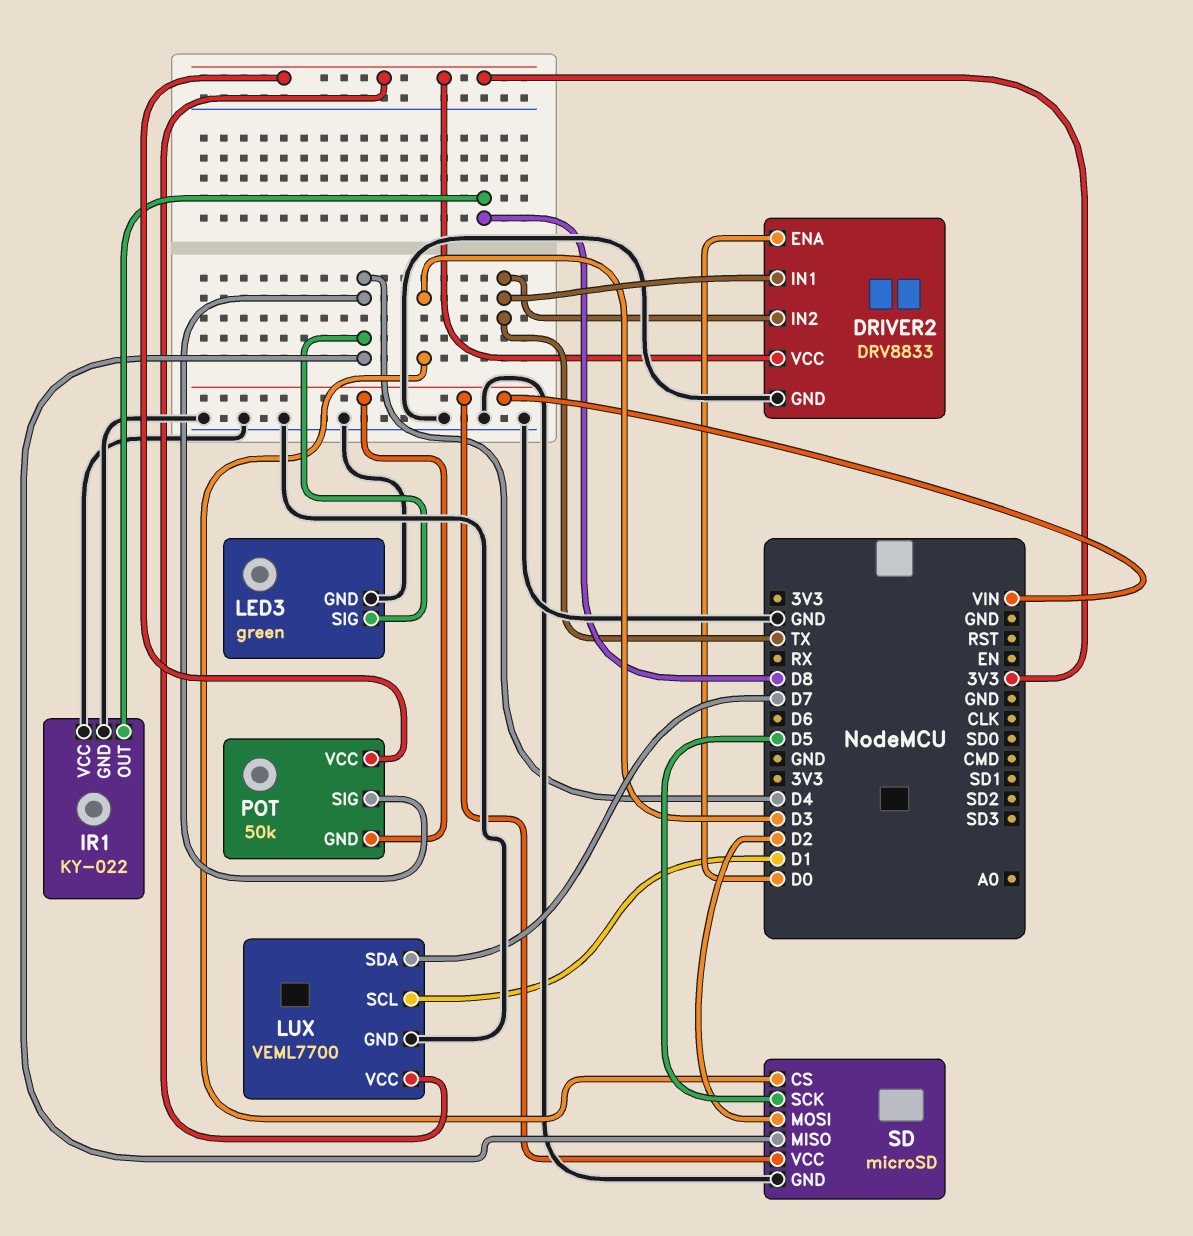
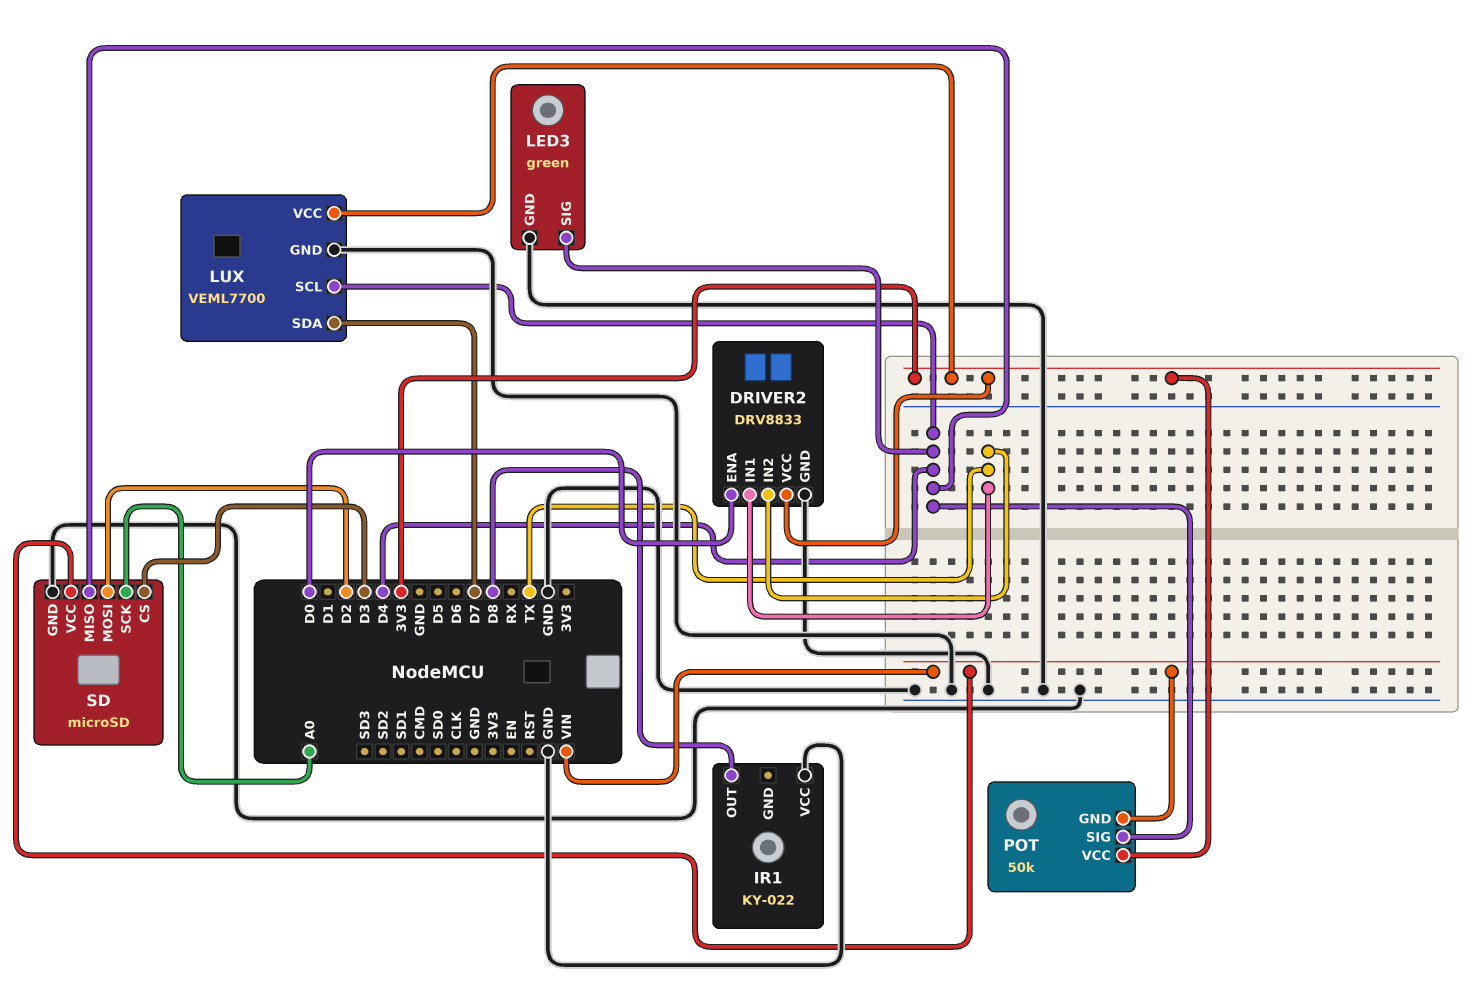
IR1 pin GND: GND -> none
LUX pin SCL: D1 -> D4
SD pin SCK: D5 -> A0

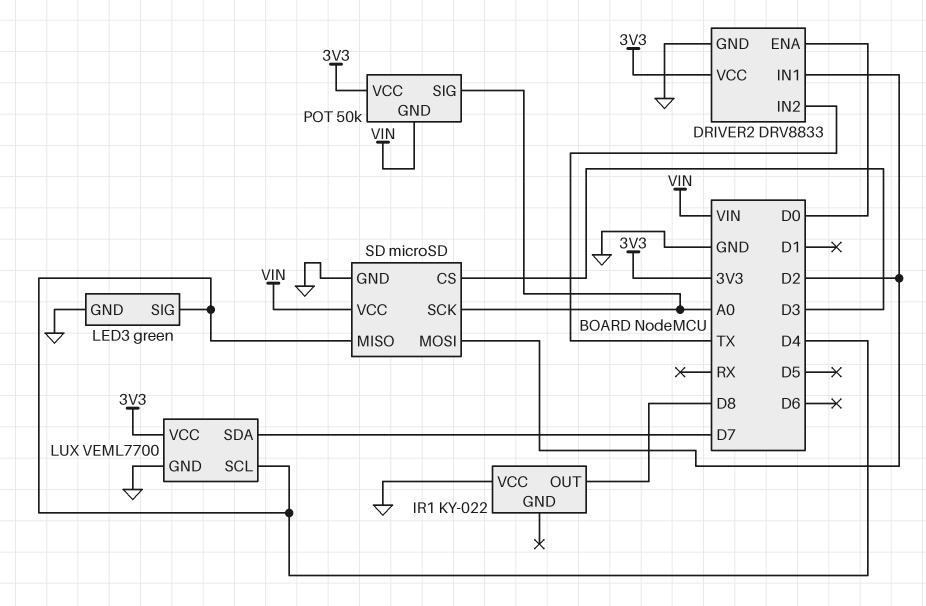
DRIVER2 pin IN1: TX -> D2
POT pin SIG: D4 -> A0

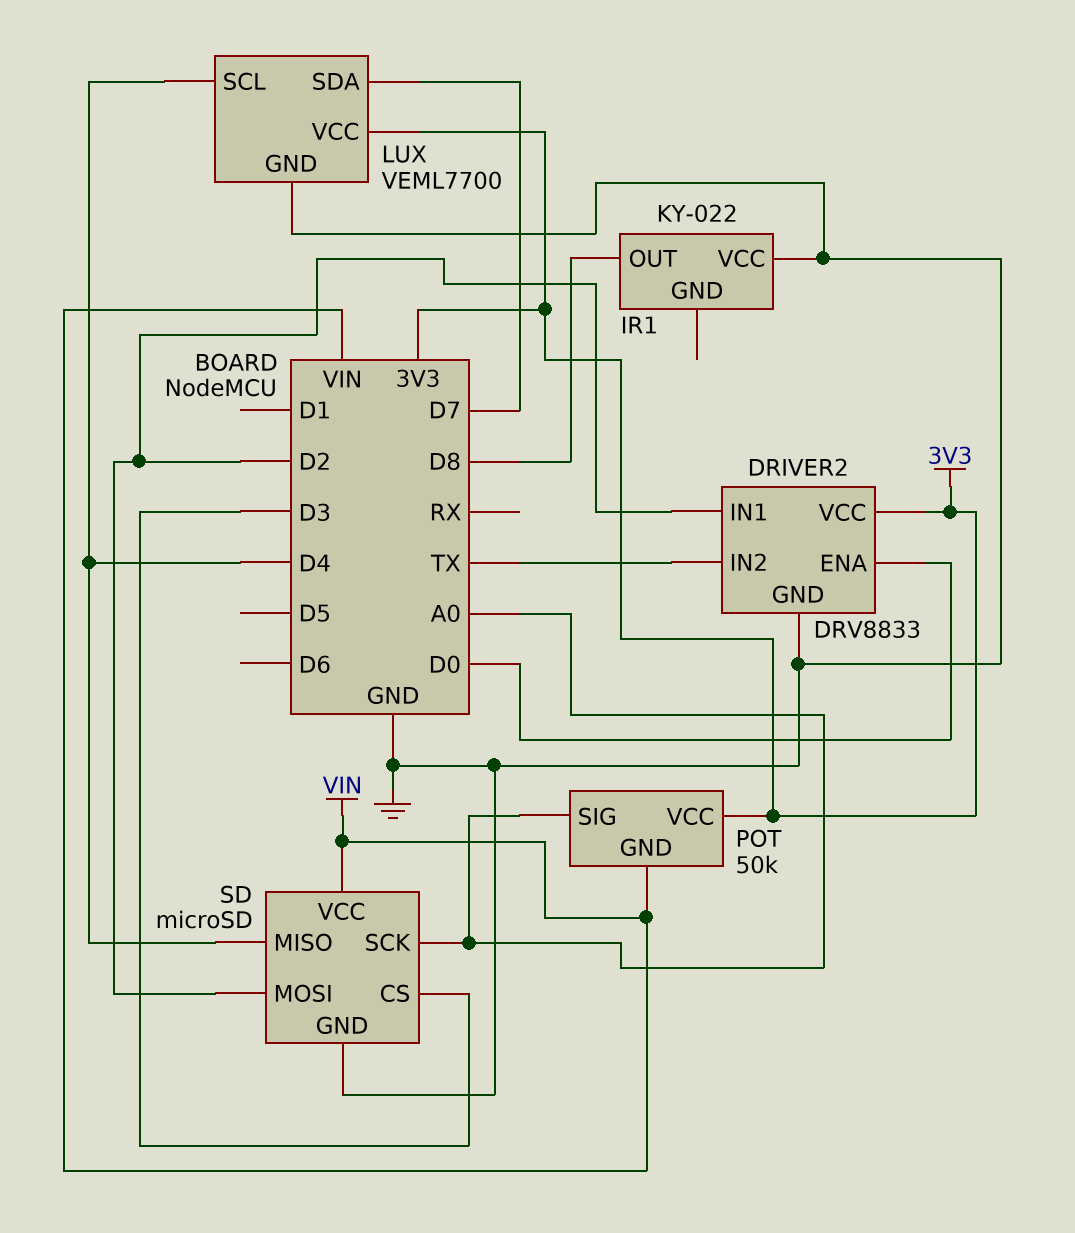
LED3: green -> none
LED3 pin GND: GND -> none
LED3 pin SIG: D4 -> none

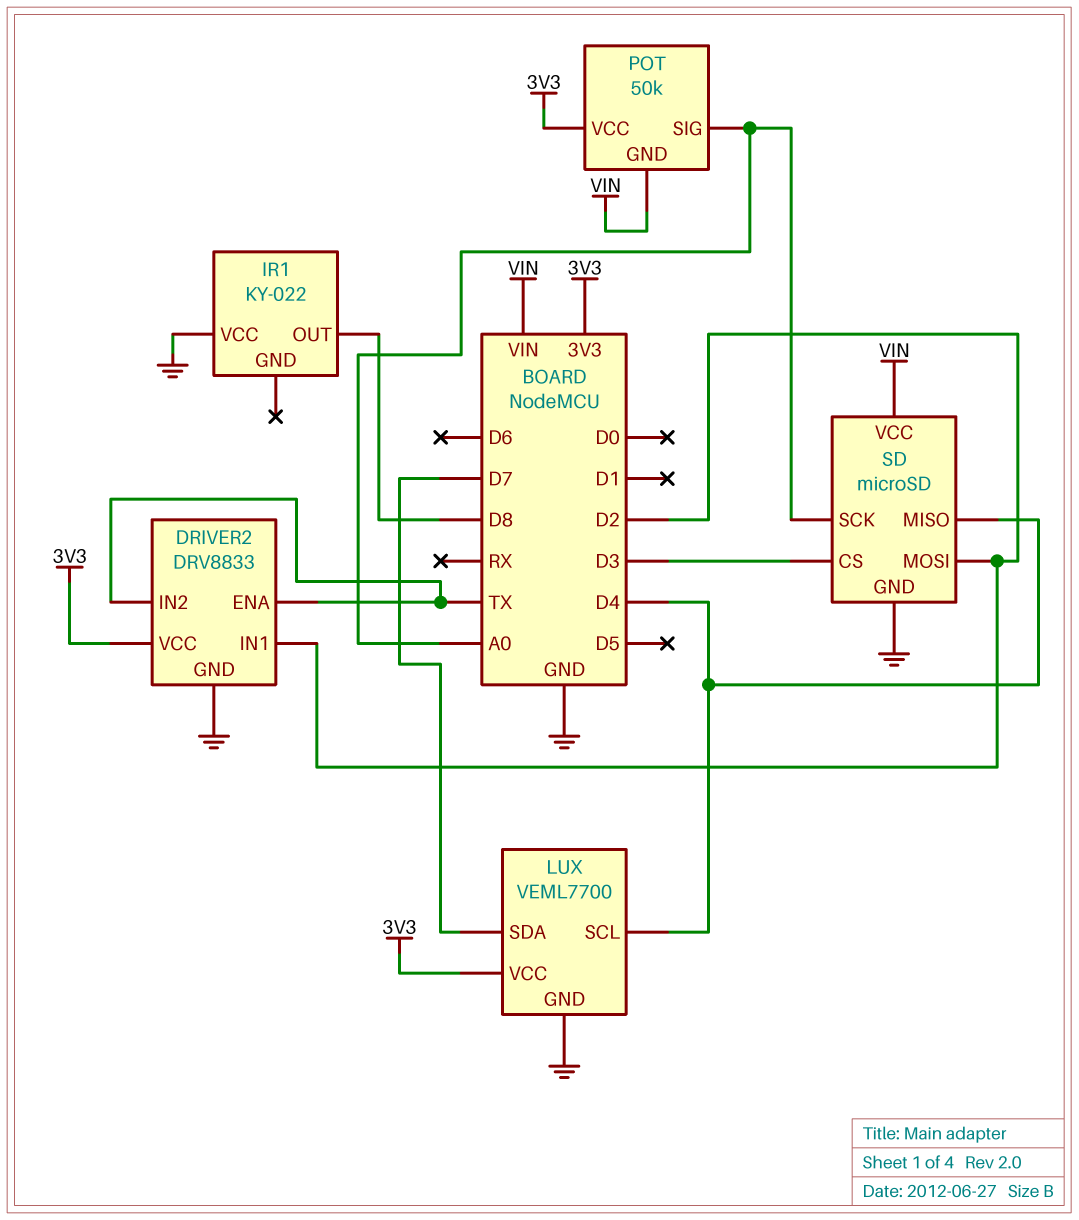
DRIVER2 pin ENA: D0 -> TX

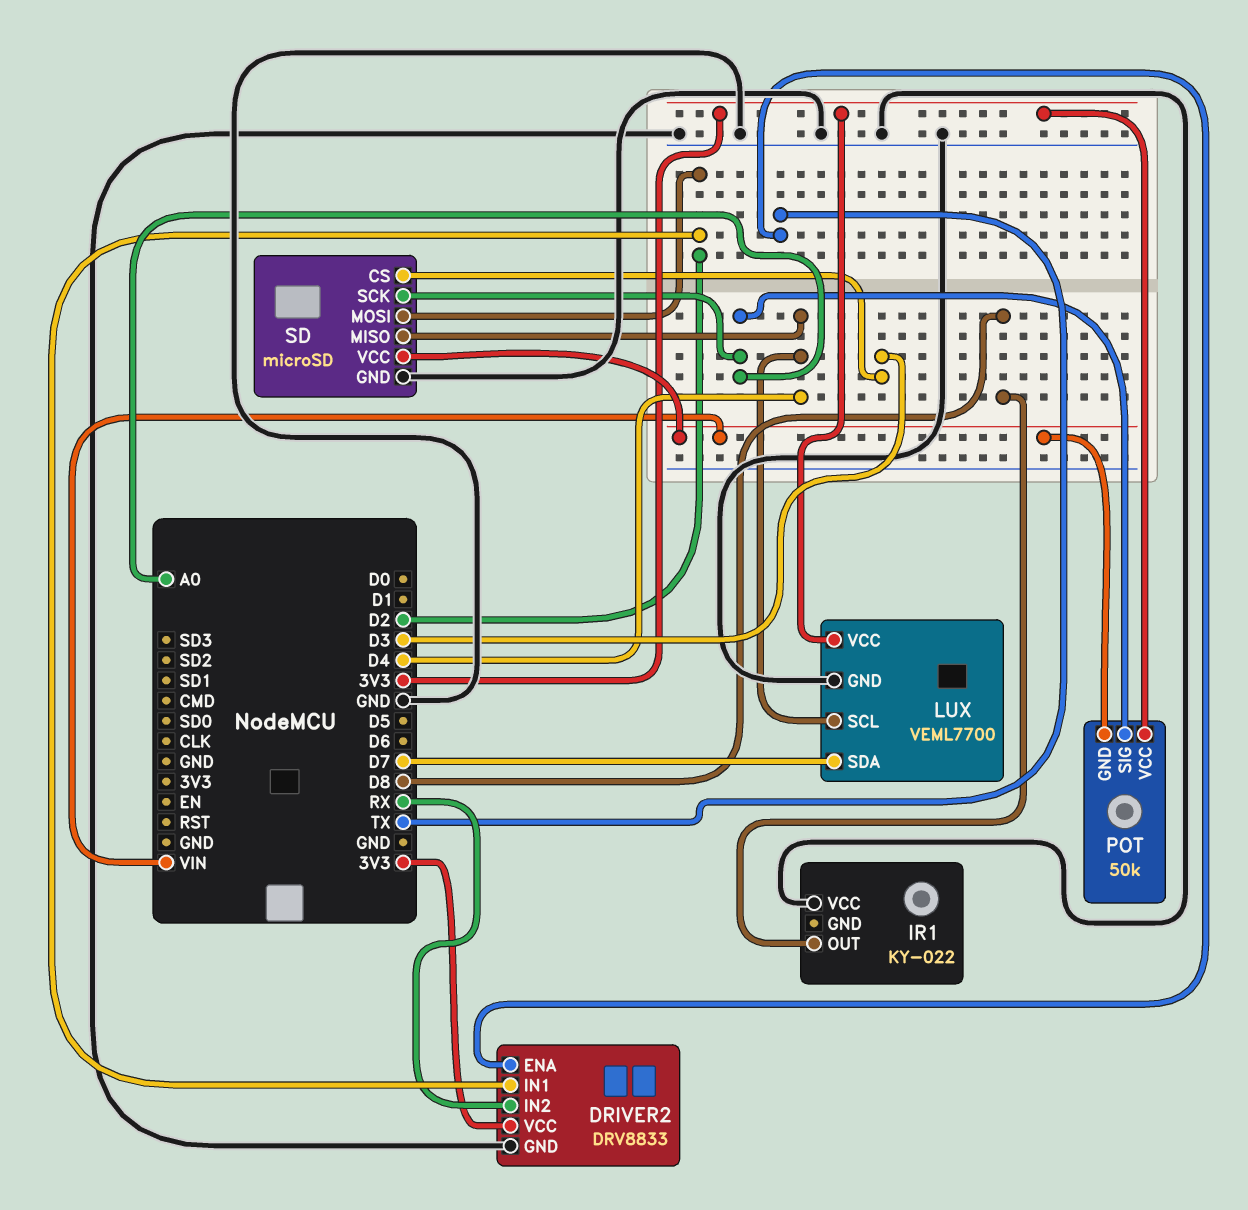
DRIVER2 pin IN2: TX -> RX

